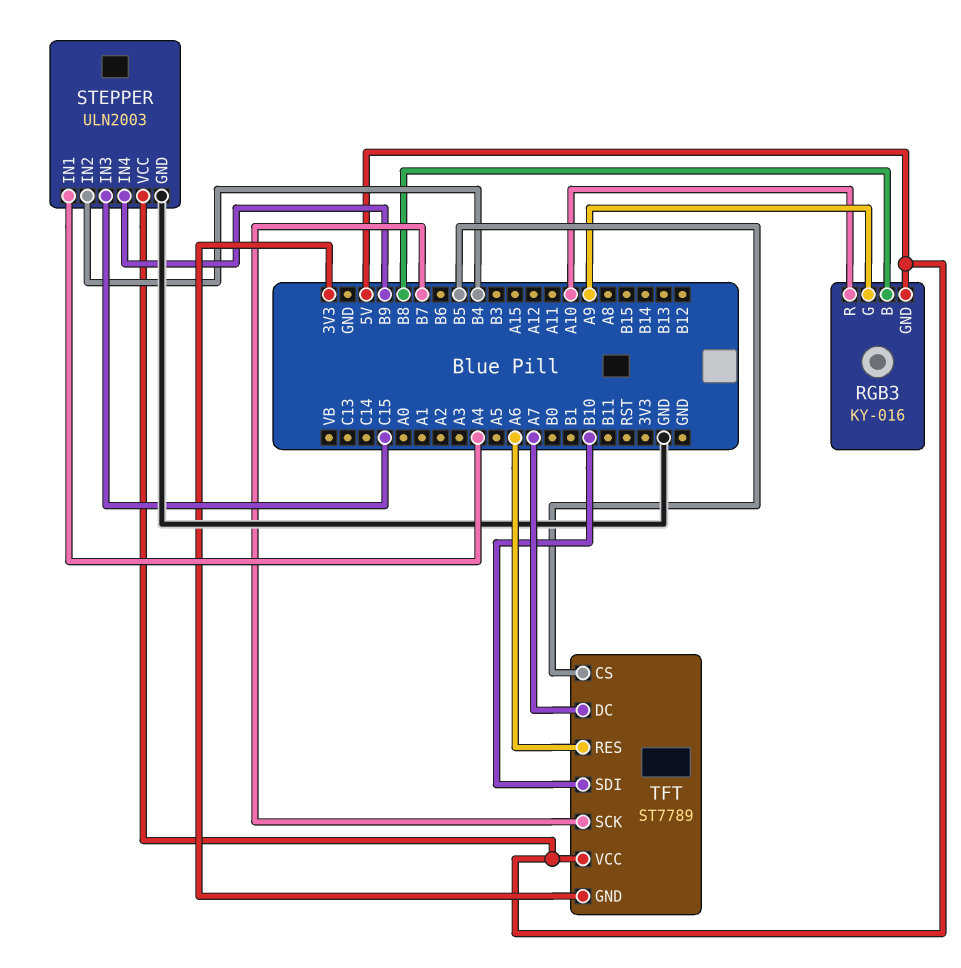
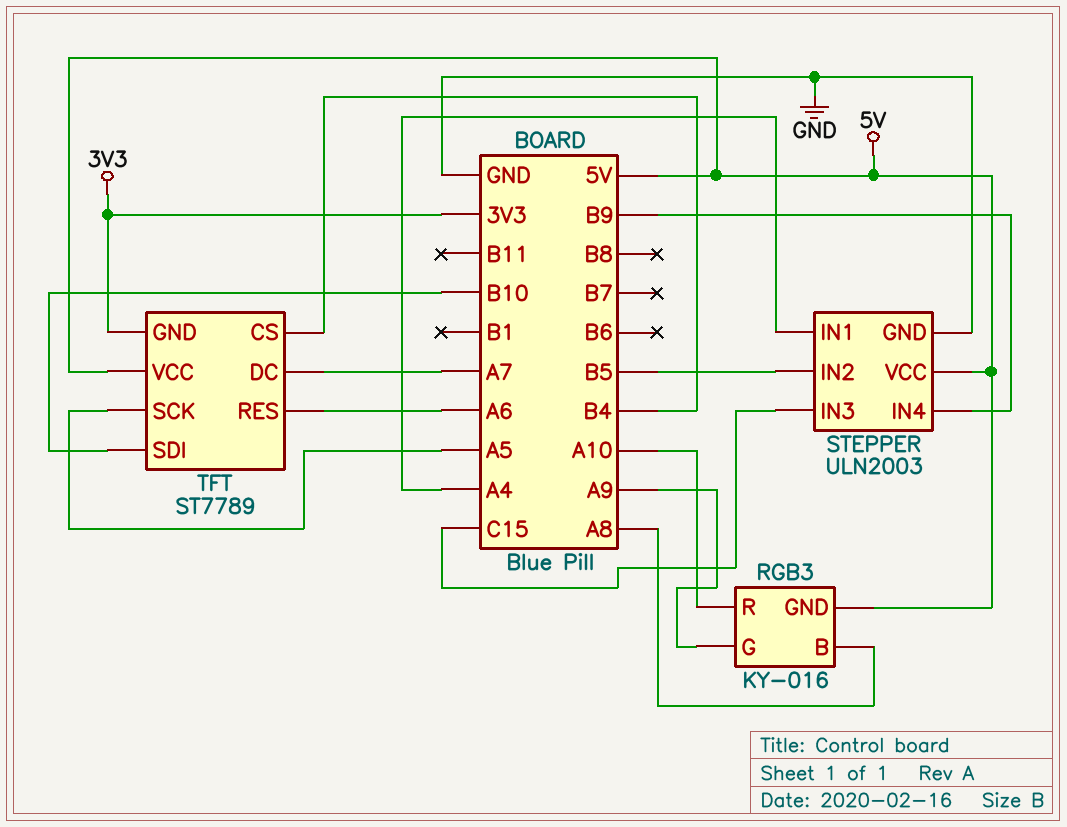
RGB3 pin B: B8 -> A8
STEPPER pin IN2: B4 -> B5
TFT pin CS: B5 -> B4
TFT pin SCK: B7 -> A5

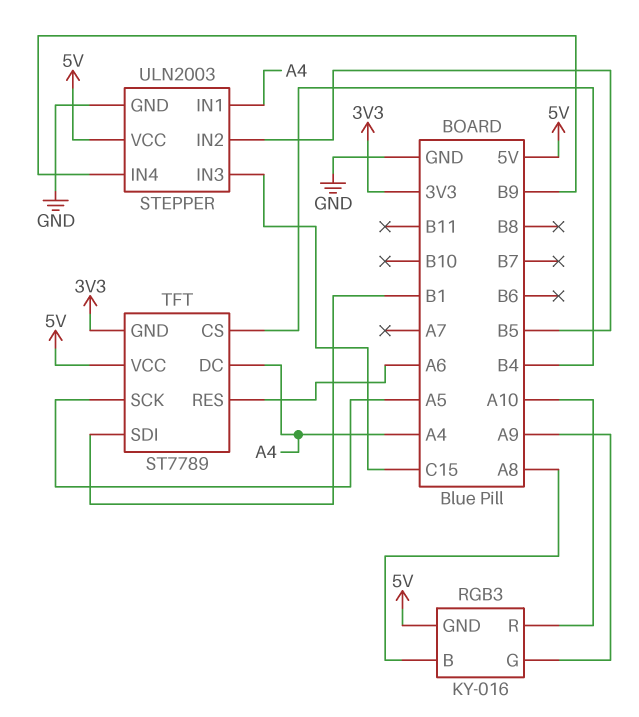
TFT pin DC: A7 -> A4
TFT pin SDI: B10 -> B1

